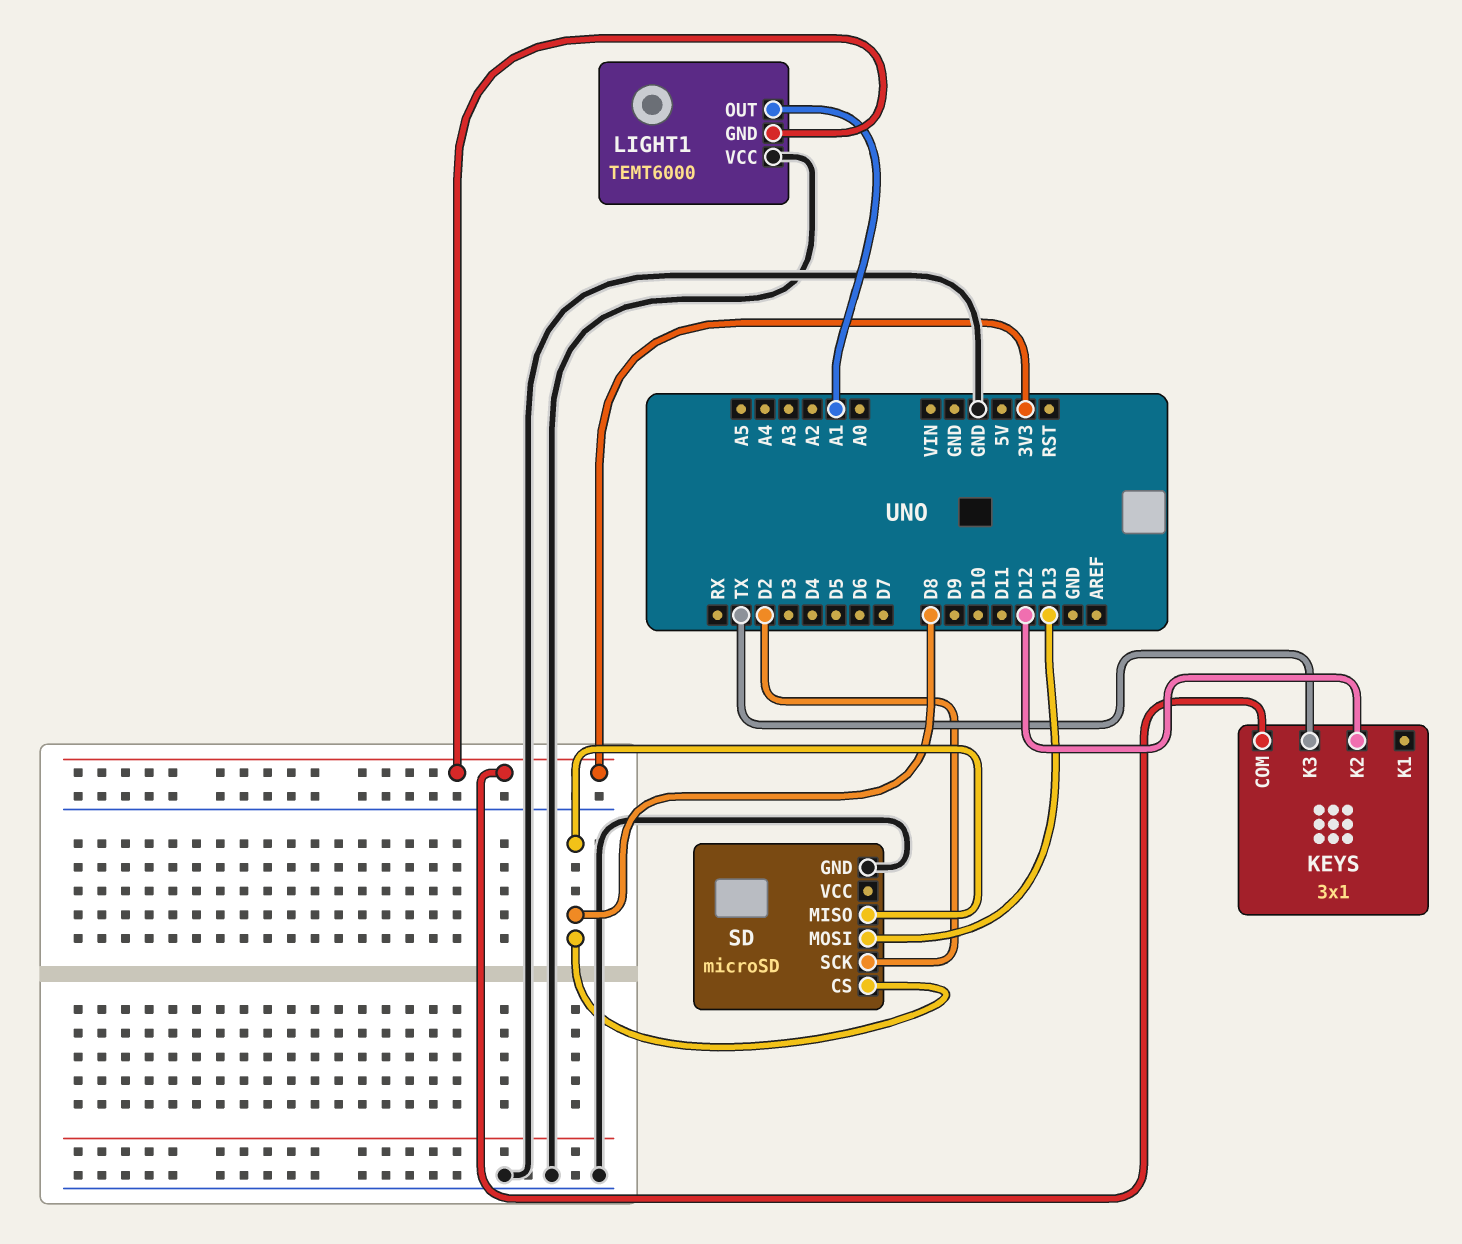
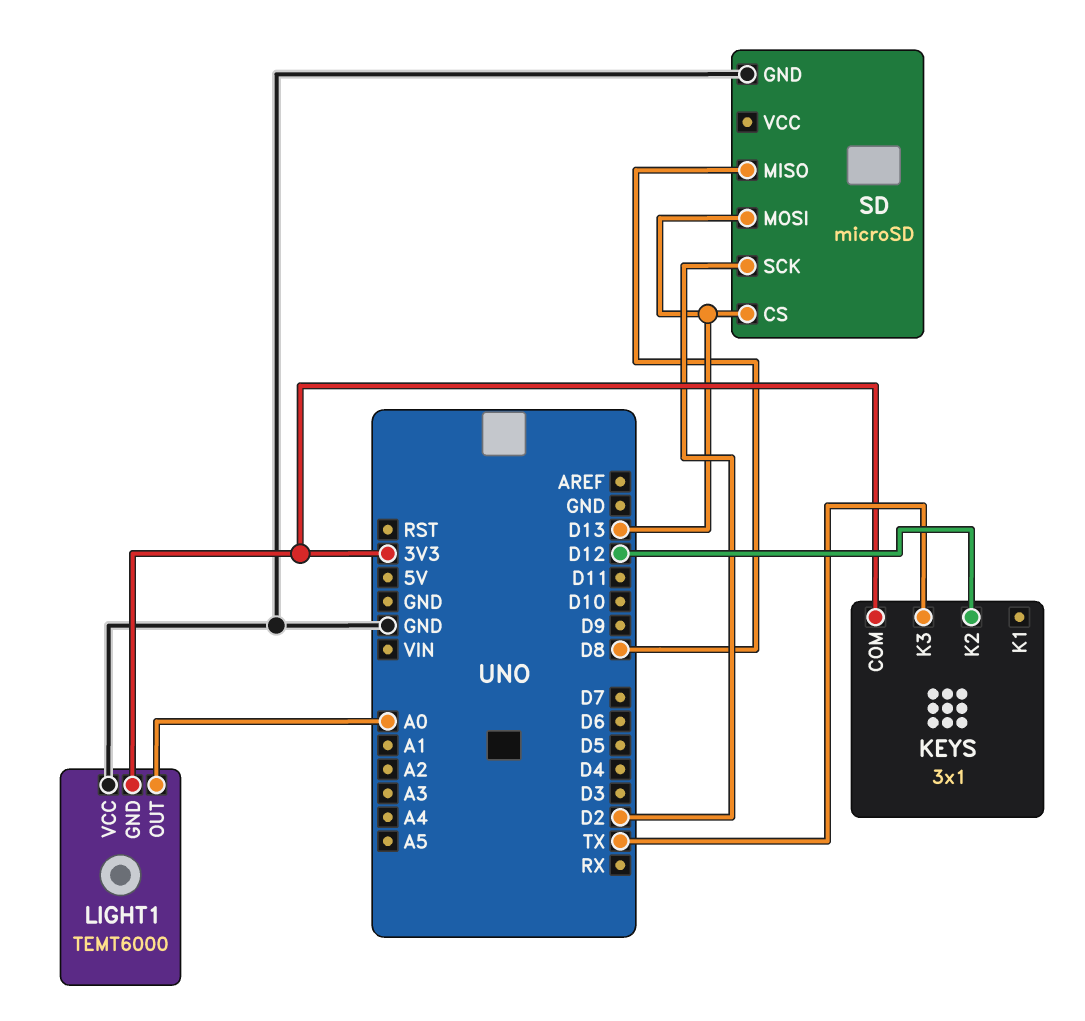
LIGHT1 pin OUT: A1 -> A0
SD pin CS: D8 -> D13

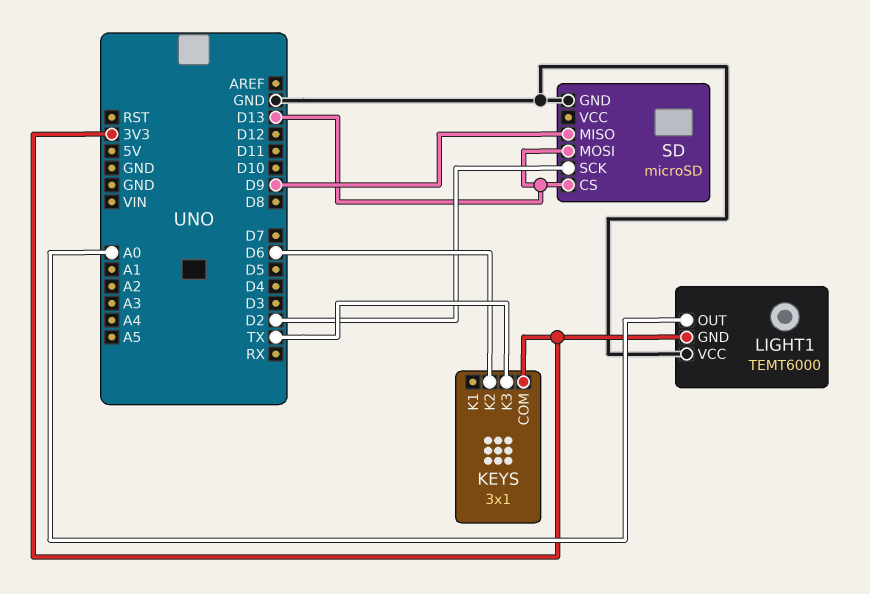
KEYS pin K2: D12 -> D6
SD pin MISO: D8 -> D9

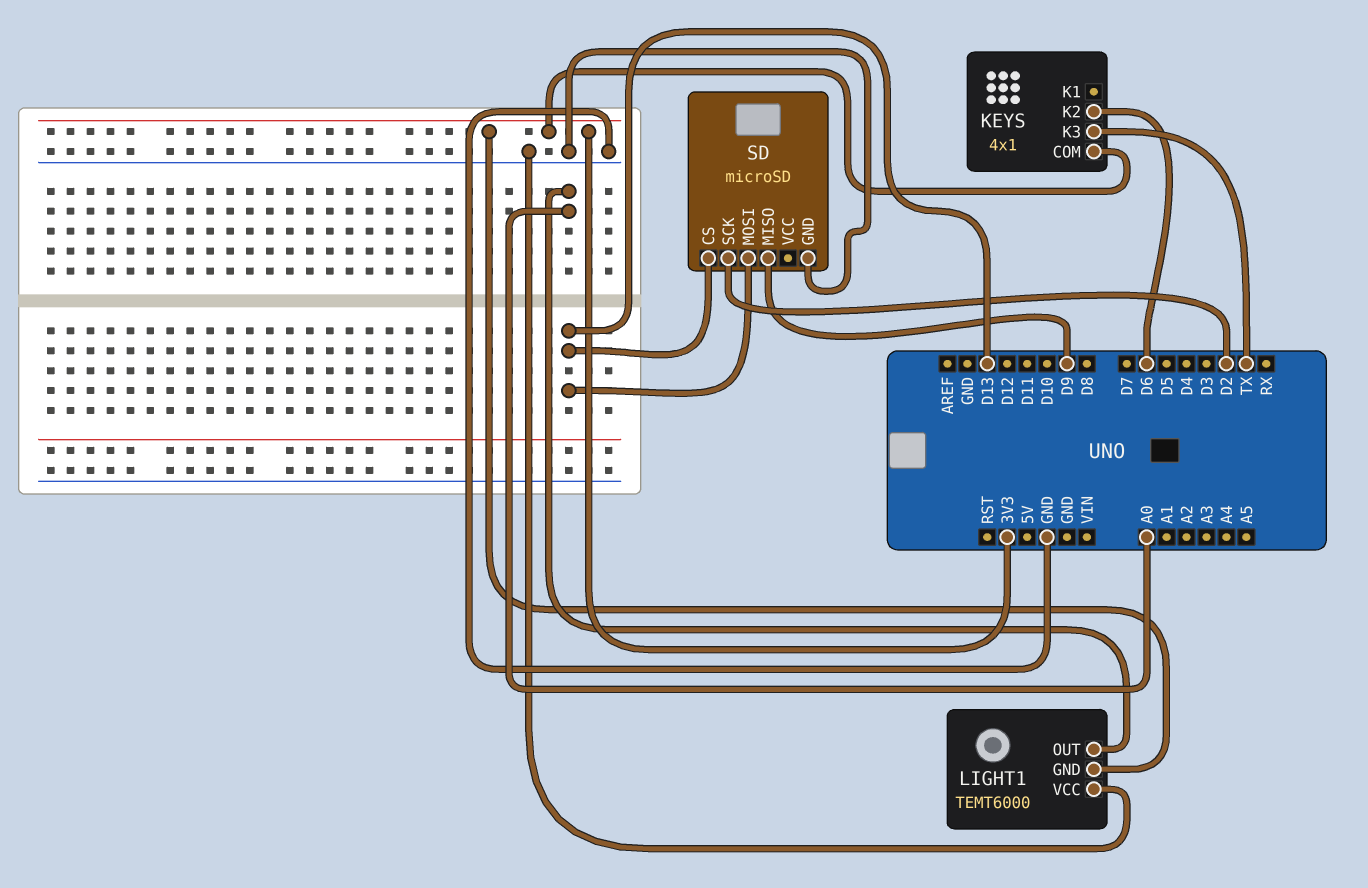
KEYS: 3x1 -> 4x1

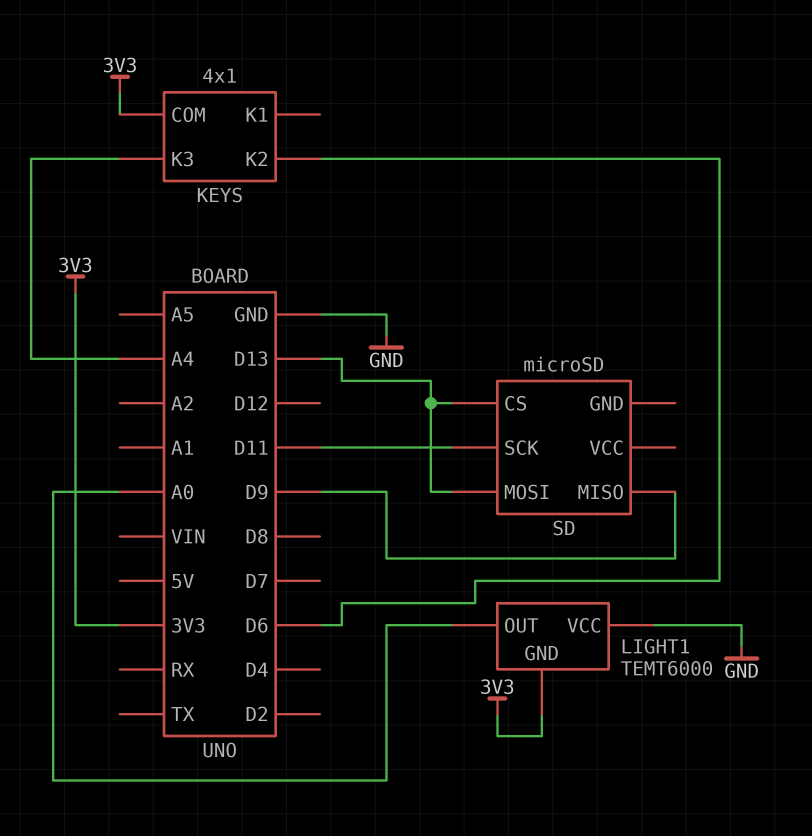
KEYS pin K3: TX -> A4
SD pin GND: GND -> none
SD pin SCK: D2 -> D11

